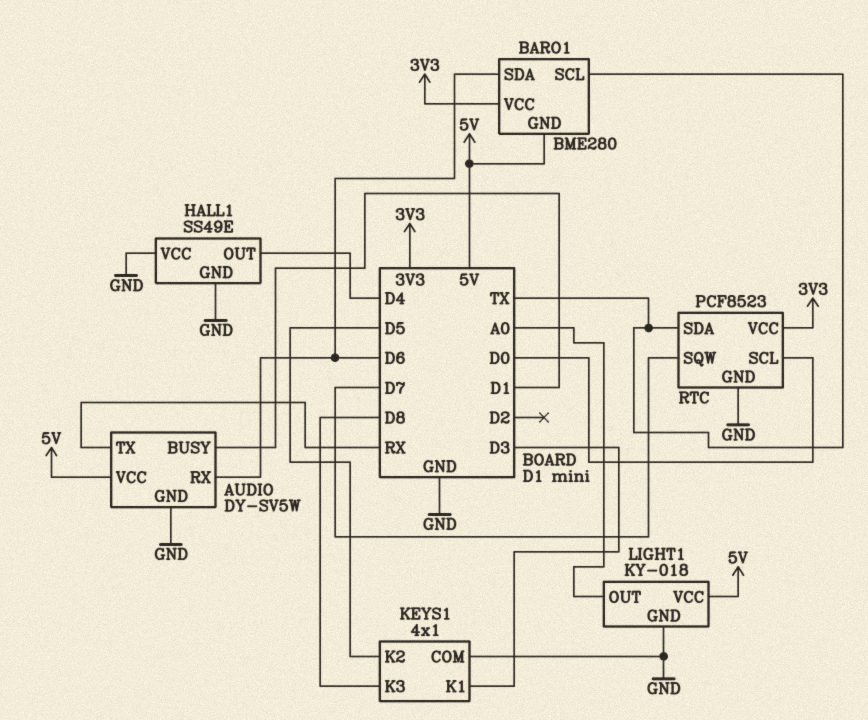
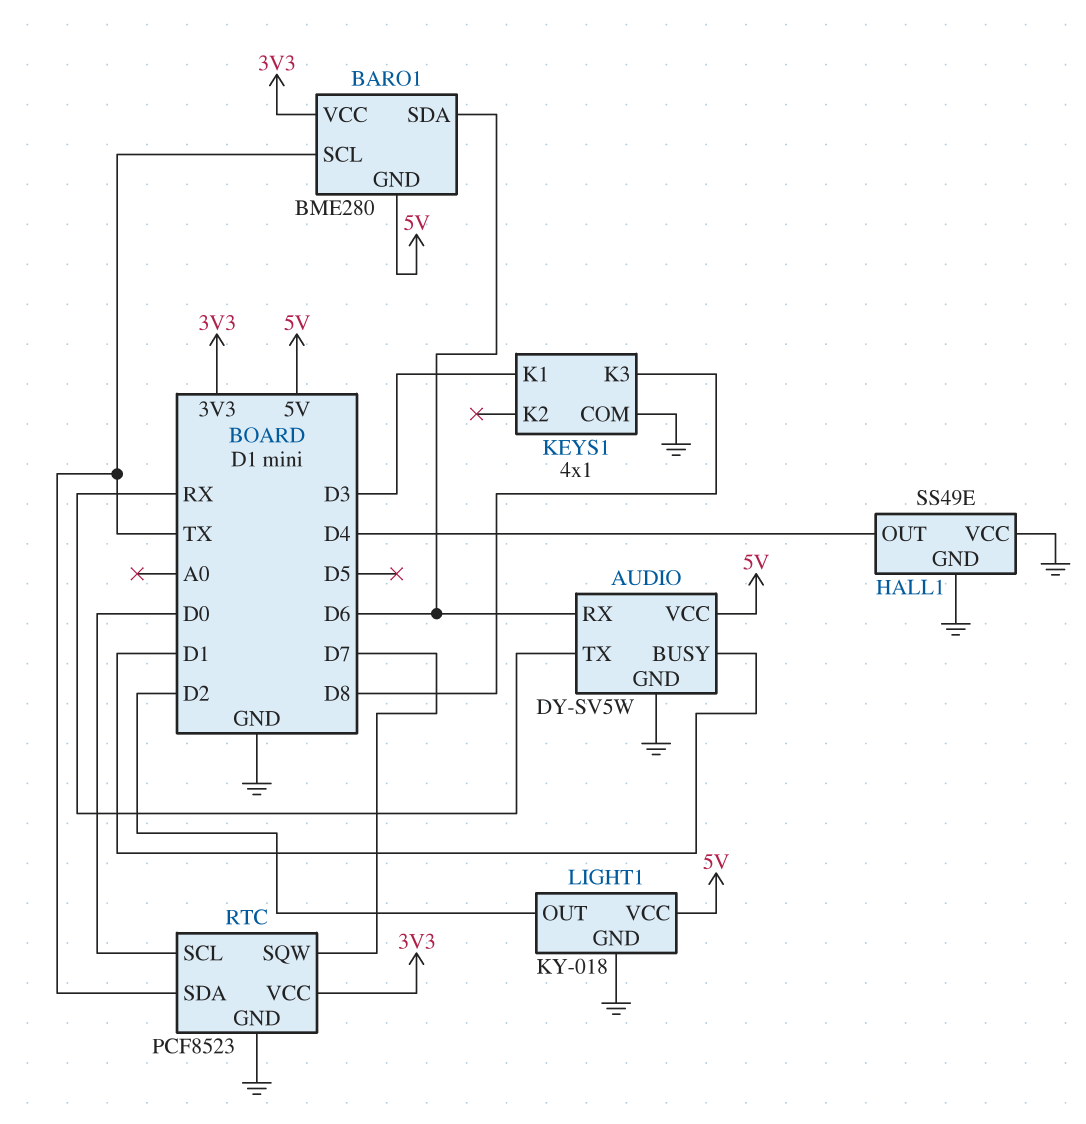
KEYS1 pin K2: D5 -> none
LIGHT1 pin OUT: A0 -> D2

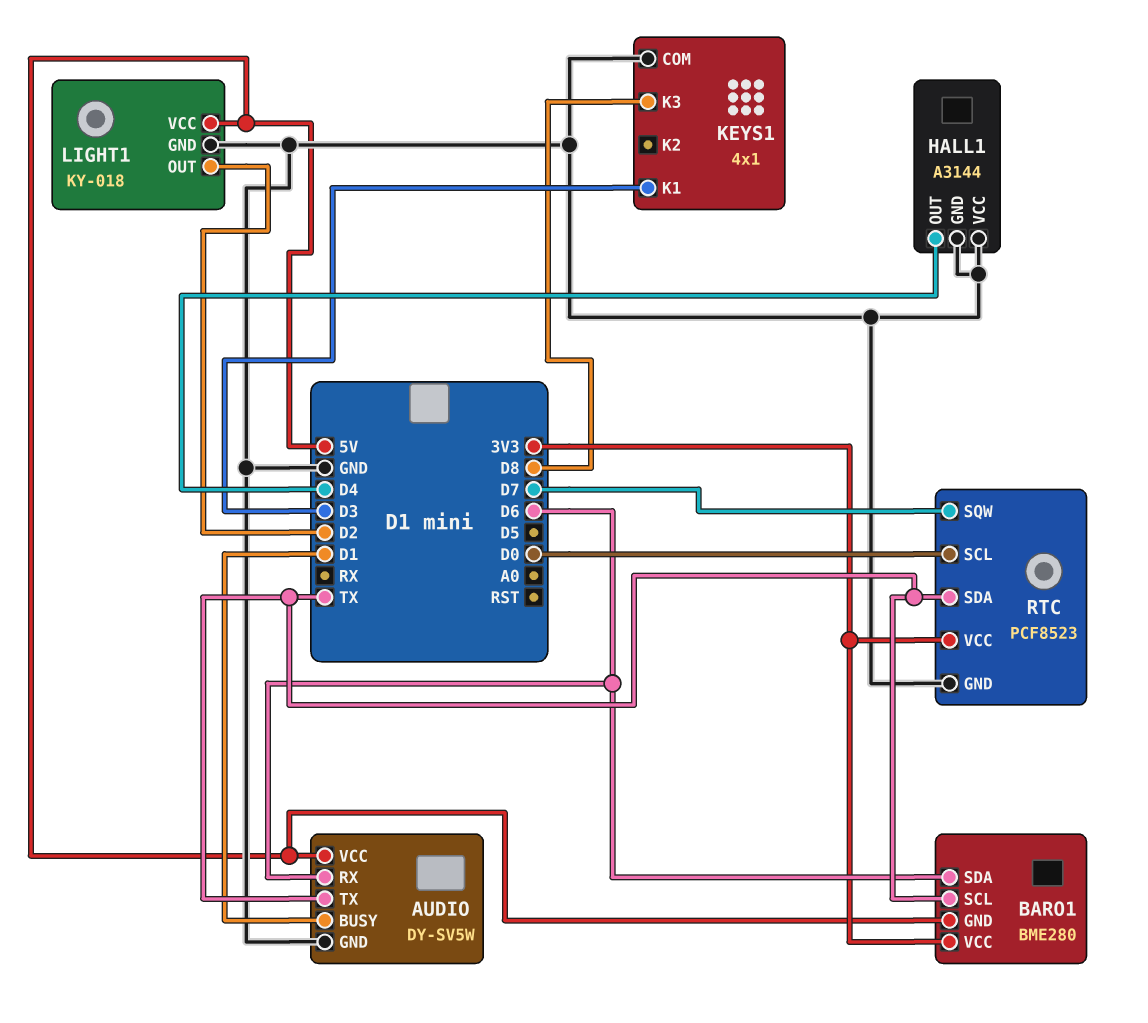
AUDIO pin TX: RX -> TX
HALL1: SS49E -> A3144

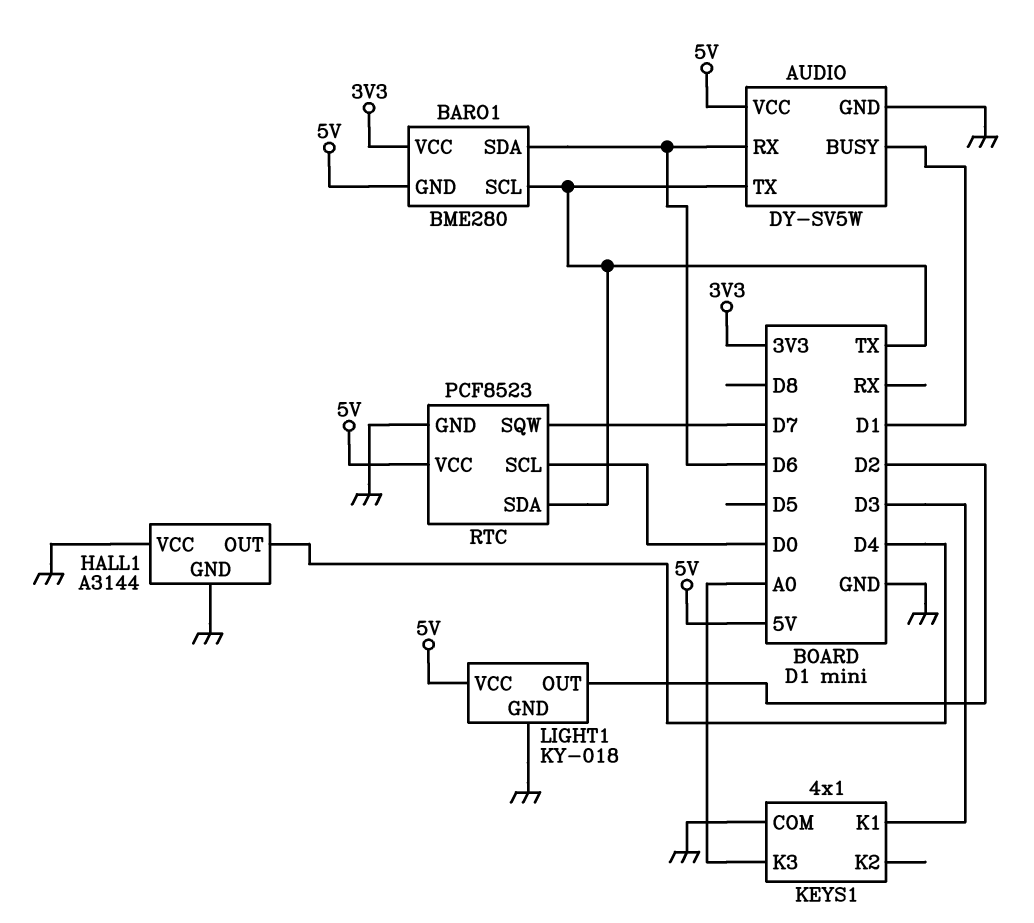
KEYS1 pin K3: D8 -> A0
RTC pin VCC: 3V3 -> 5V

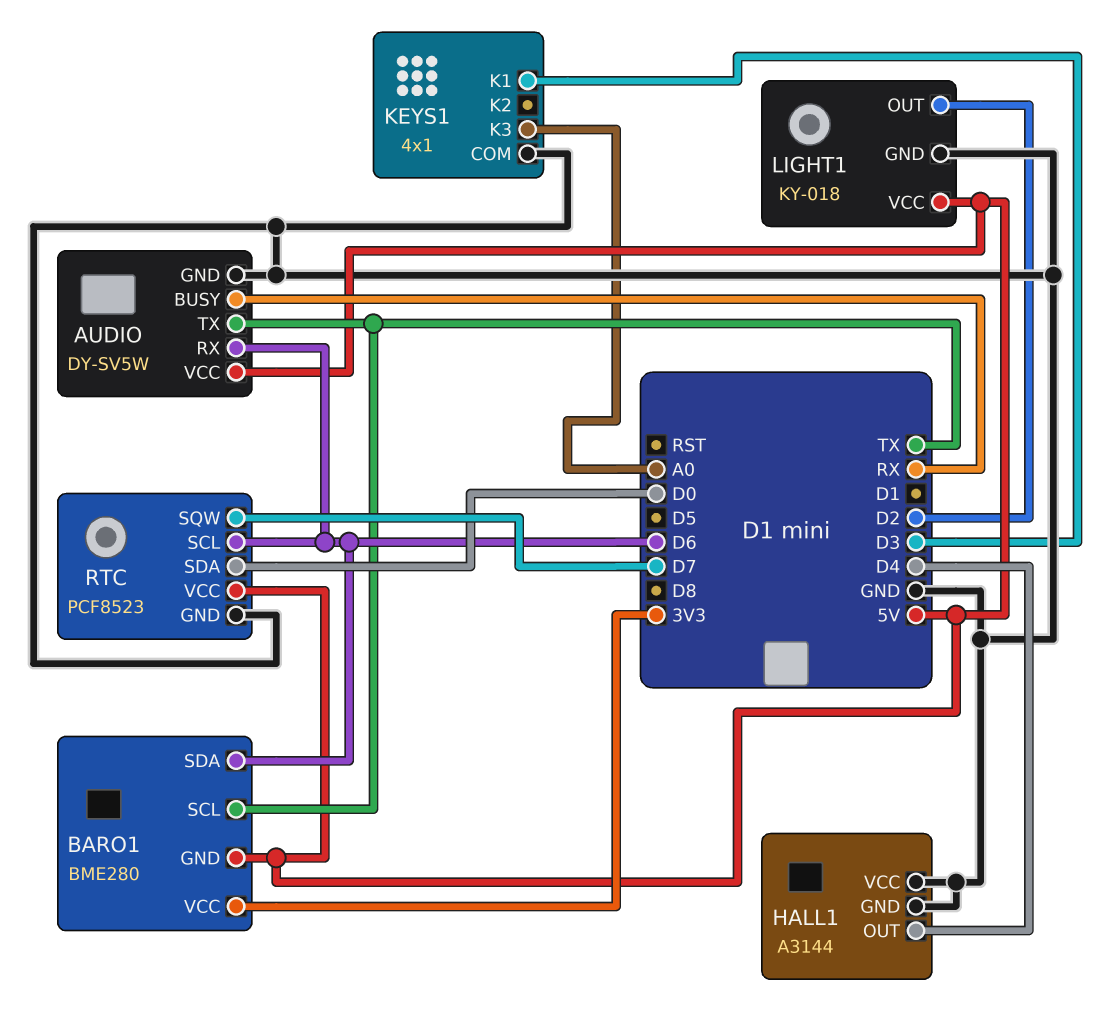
AUDIO pin BUSY: D1 -> RX
RTC pin SCL: D0 -> D6
RTC pin SDA: TX -> D0

